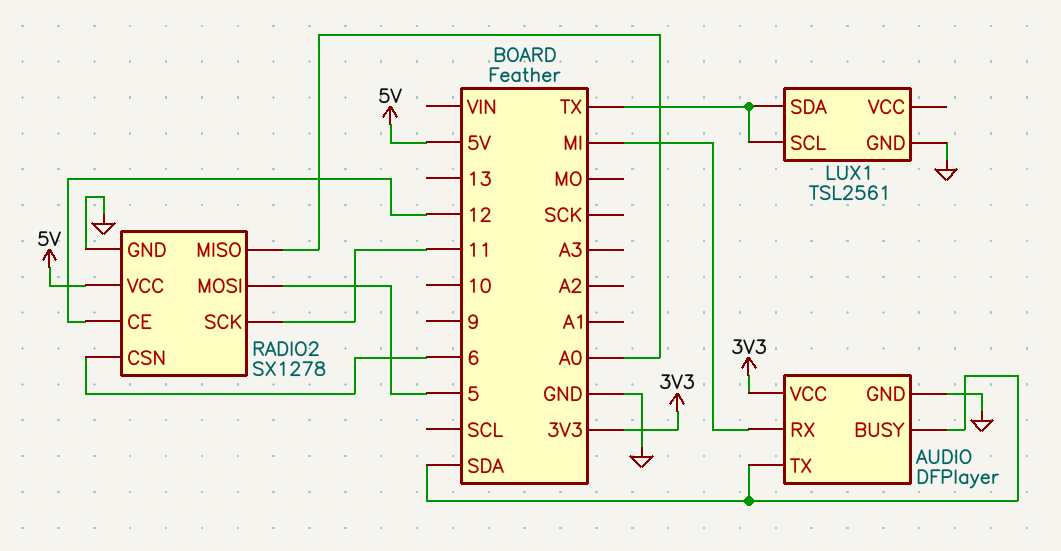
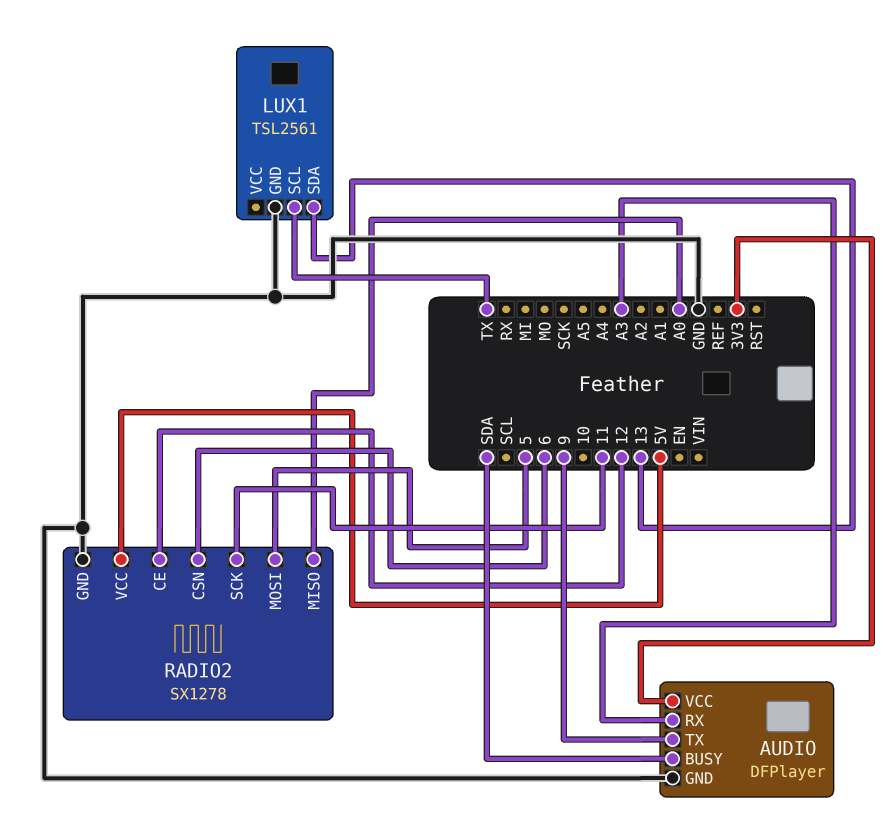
AUDIO pin RX: MI -> A3
AUDIO pin TX: SDA -> 9
LUX1 pin SDA: TX -> 13

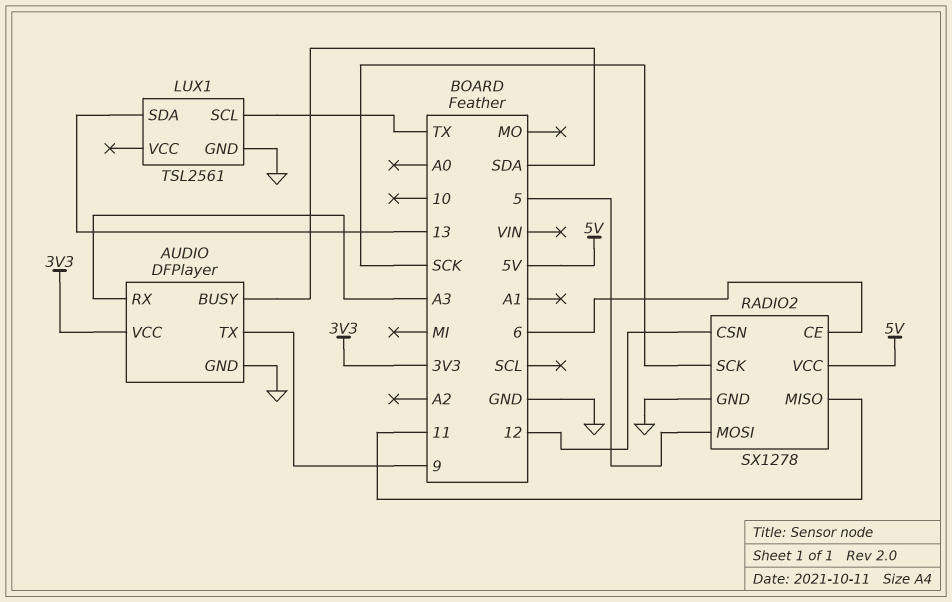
RADIO2 pin CE: 12 -> 6
RADIO2 pin CSN: 6 -> 12
RADIO2 pin MISO: A0 -> 11
RADIO2 pin SCK: 11 -> SCK

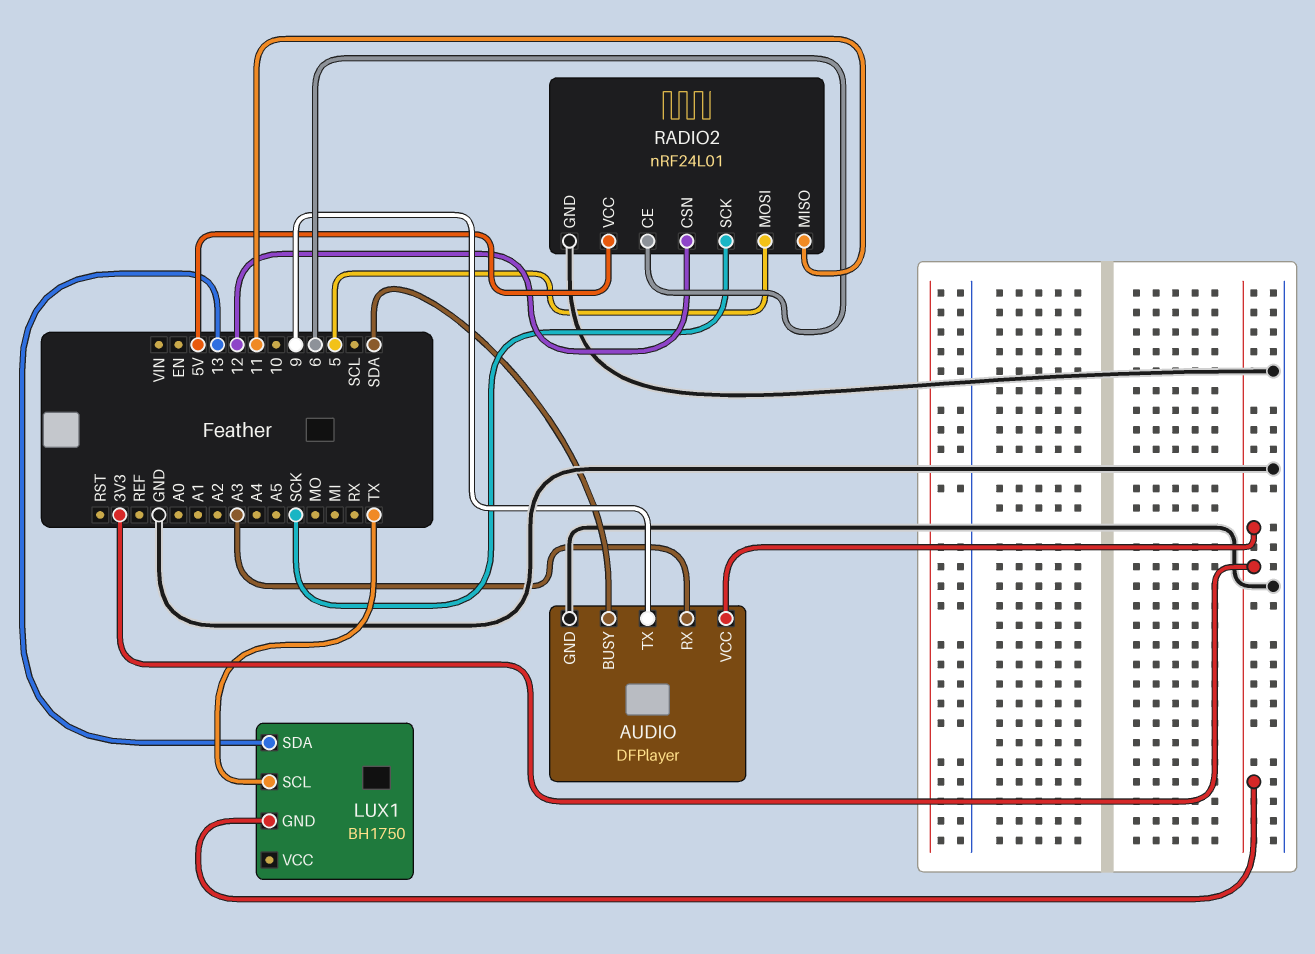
LUX1: TSL2561 -> BH1750
LUX1 pin GND: GND -> 3V3
RADIO2: SX1278 -> nRF24L01

